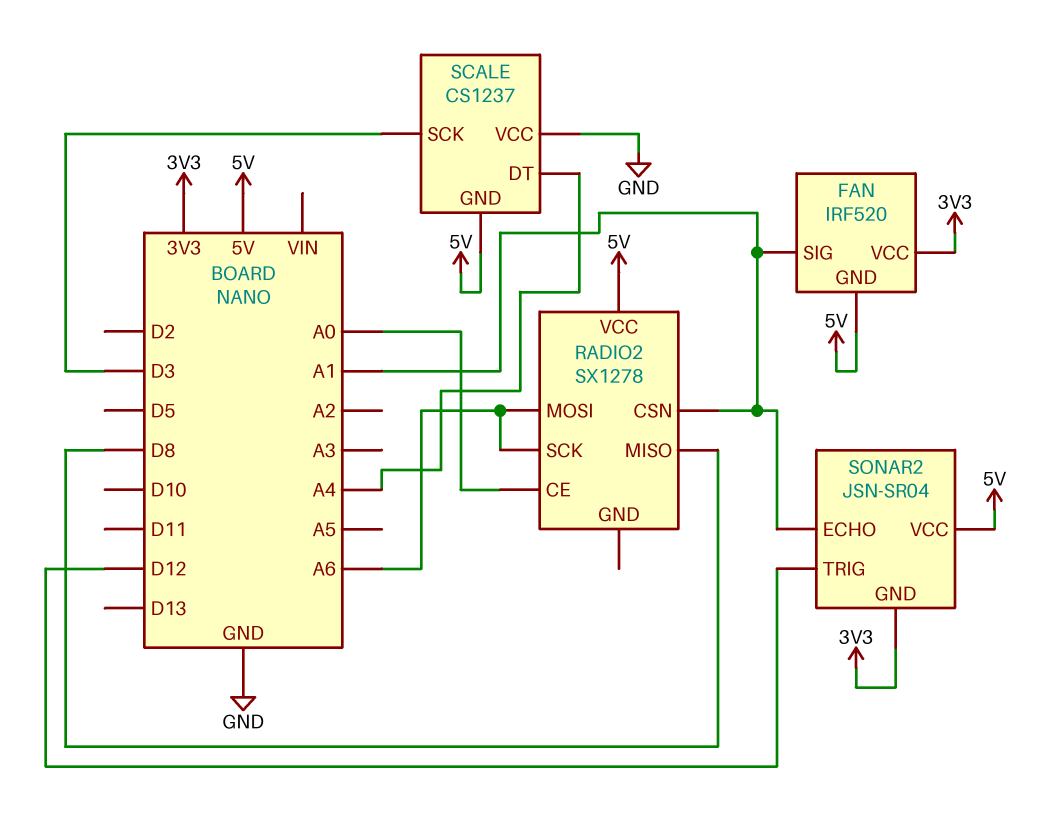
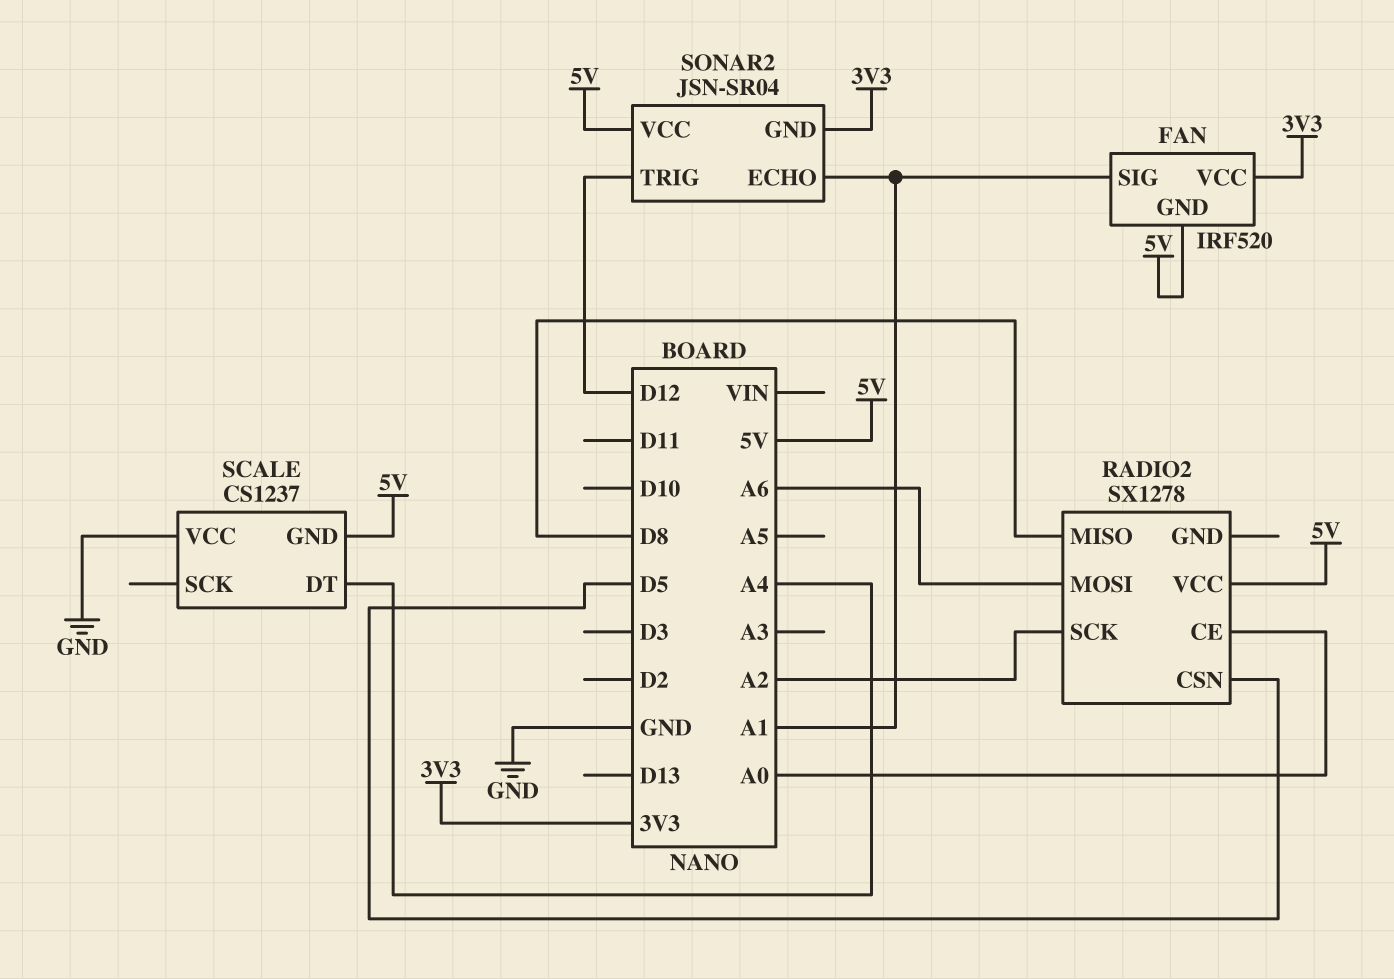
RADIO2 pin CSN: A1 -> D5
RADIO2 pin SCK: A6 -> A2
SCALE pin SCK: D3 -> none

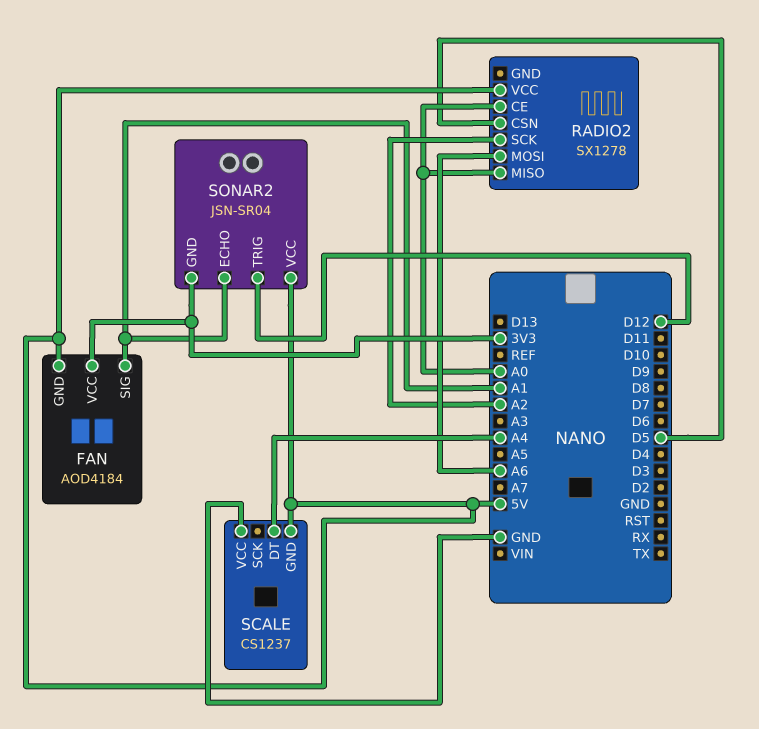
FAN: IRF520 -> AOD4184
RADIO2 pin MISO: D8 -> A0

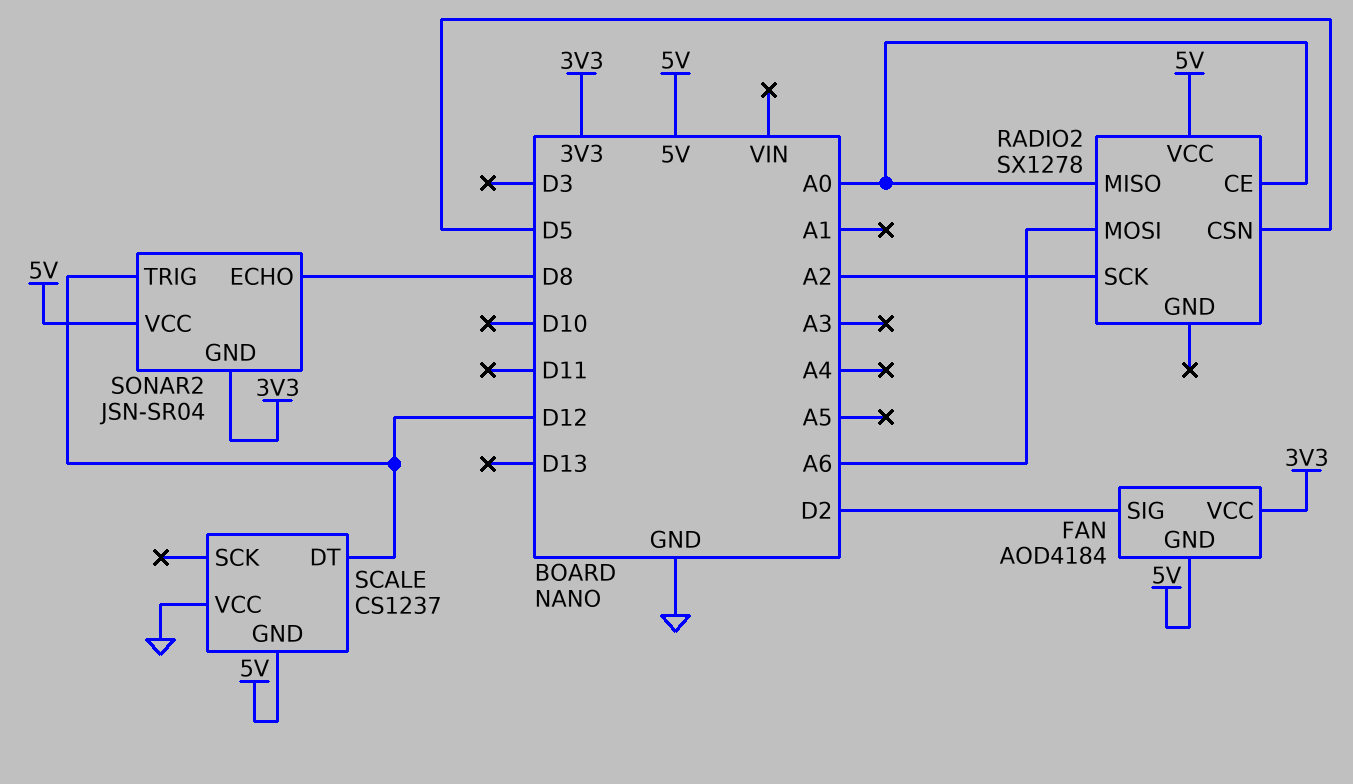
FAN pin SIG: A1 -> D2
SCALE pin DT: A4 -> D12
SONAR2 pin ECHO: A1 -> D8

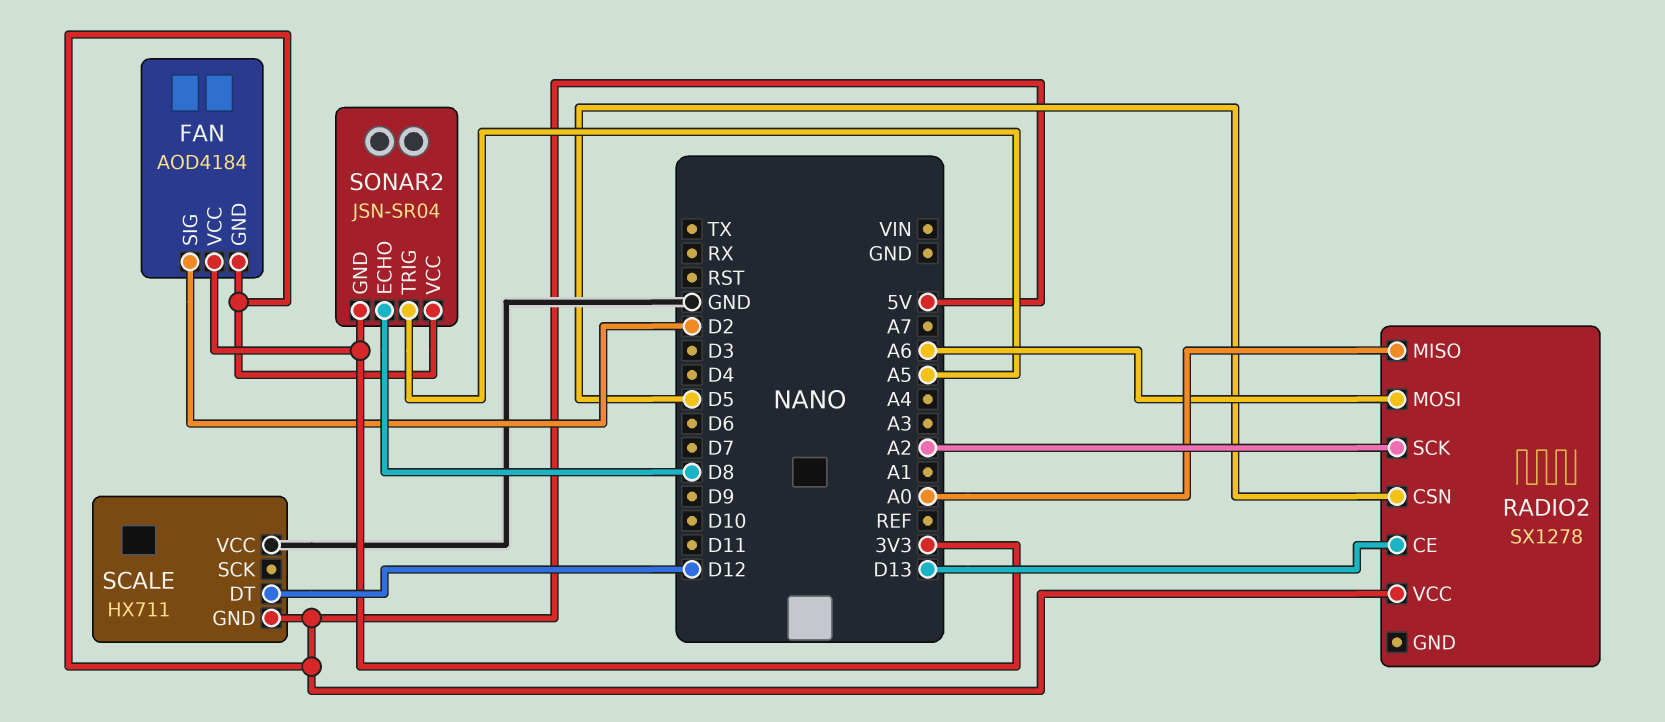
RADIO2 pin CE: A0 -> D13
SCALE: CS1237 -> HX711
SONAR2 pin TRIG: D12 -> A5

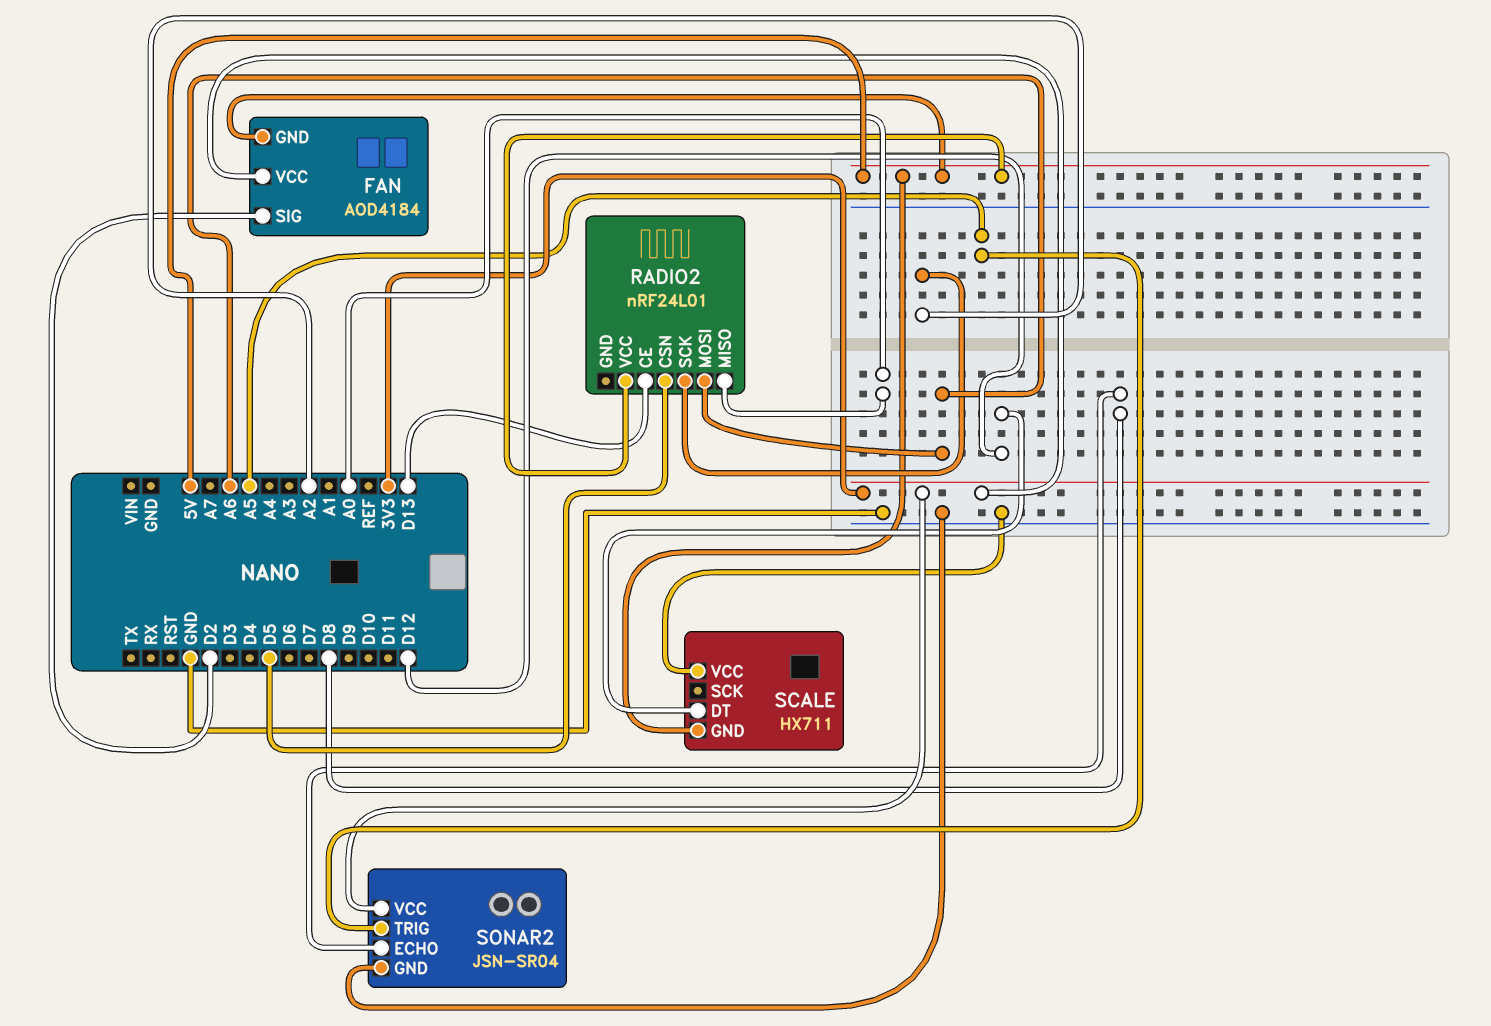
RADIO2: SX1278 -> nRF24L01
SONAR2 pin GND: 3V3 -> GND
SONAR2 pin VCC: 5V -> 3V3

